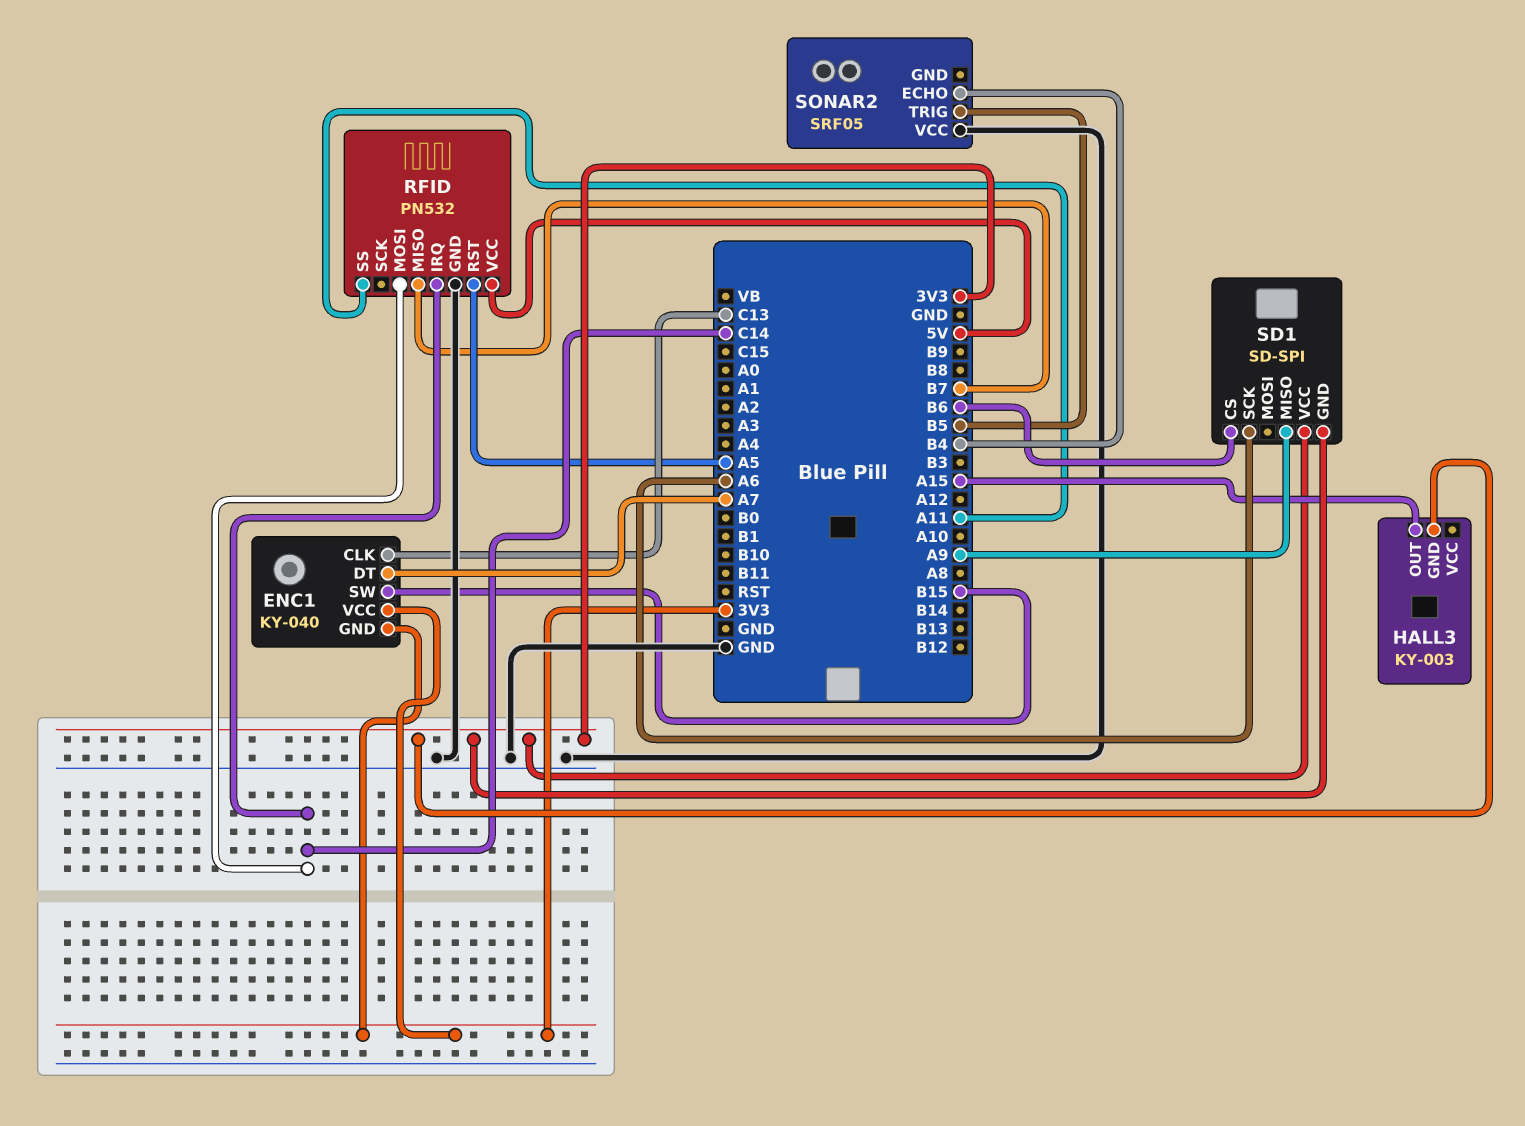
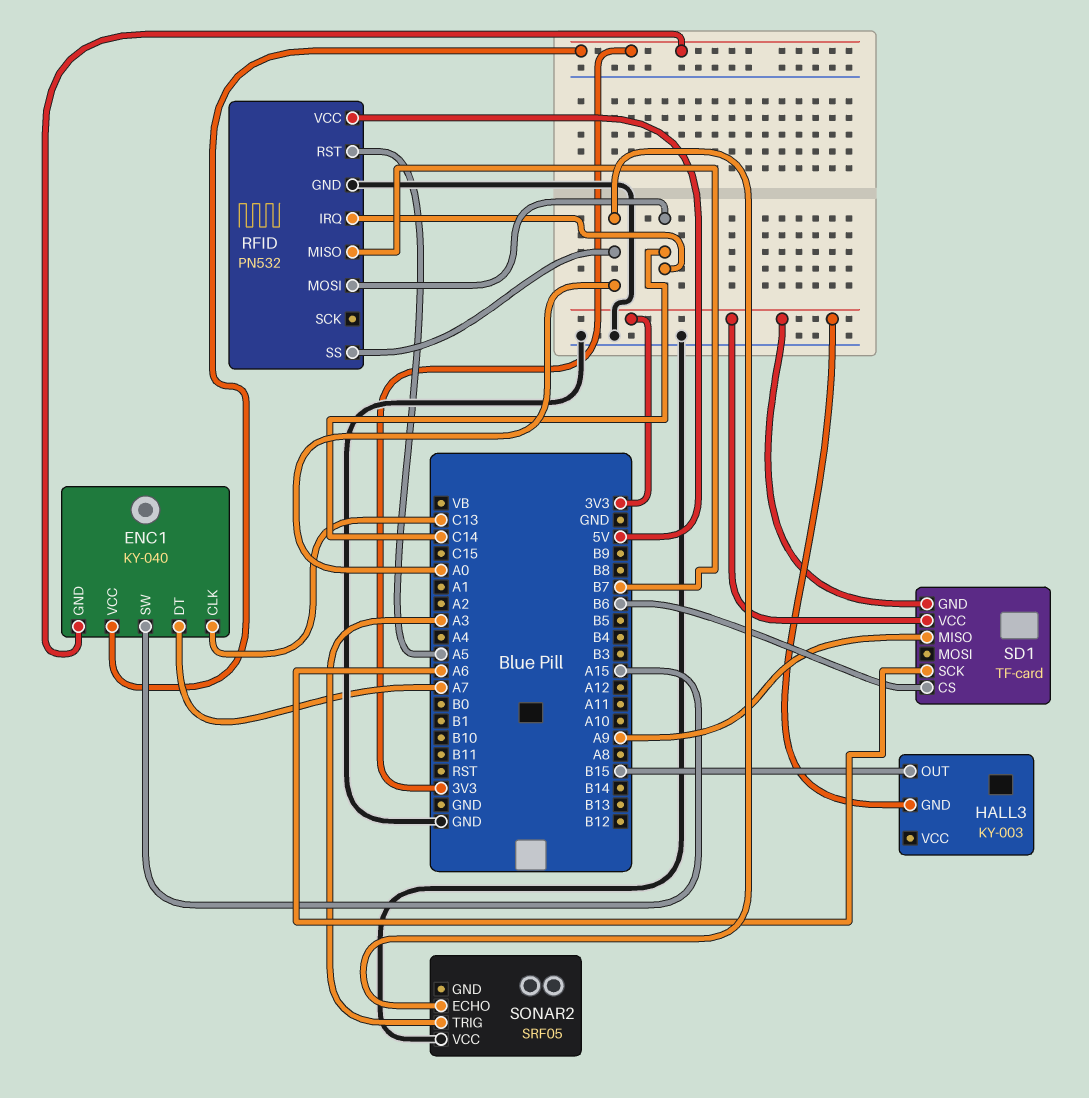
ENC1 pin SW: B15 -> A15
HALL3 pin OUT: A15 -> B15
RFID pin SS: A11 -> A0
SD1: SD-SPI -> TF-card
SONAR2 pin ECHO: B4 -> A0
SONAR2 pin TRIG: B5 -> A3

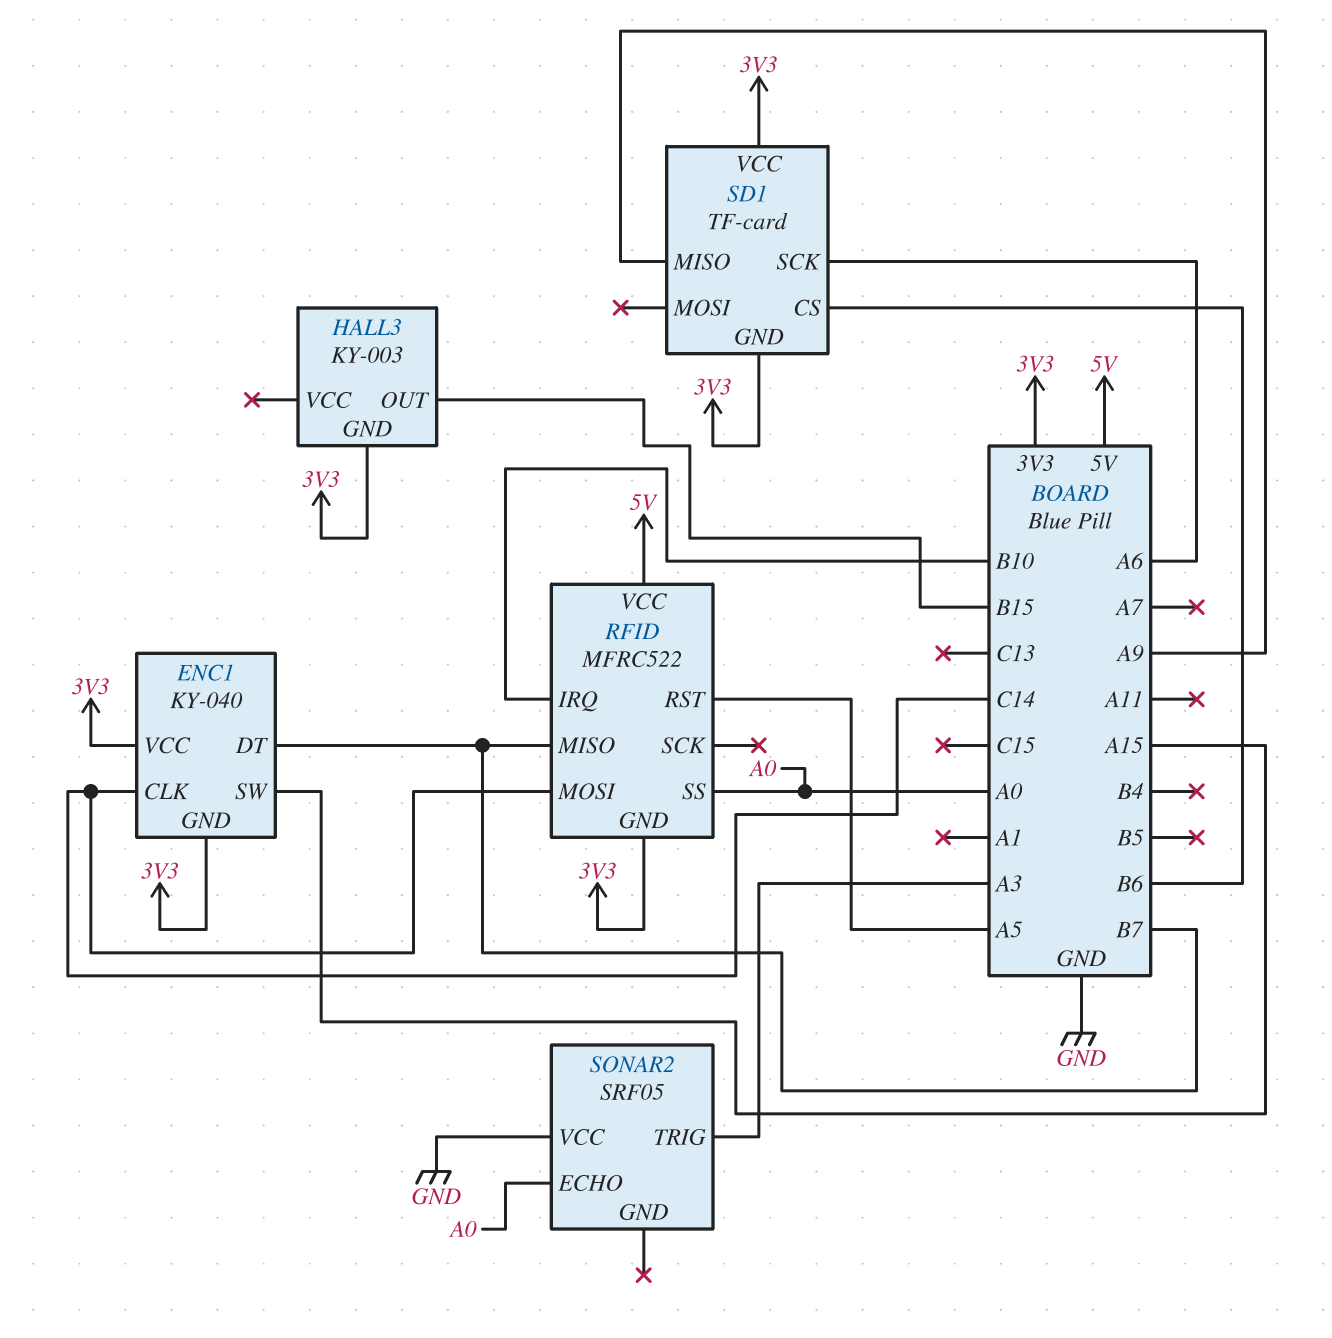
ENC1 pin CLK: C13 -> C14
ENC1 pin DT: A7 -> B7
RFID: PN532 -> MFRC522
RFID pin GND: GND -> 3V3
RFID pin IRQ: C14 -> B10

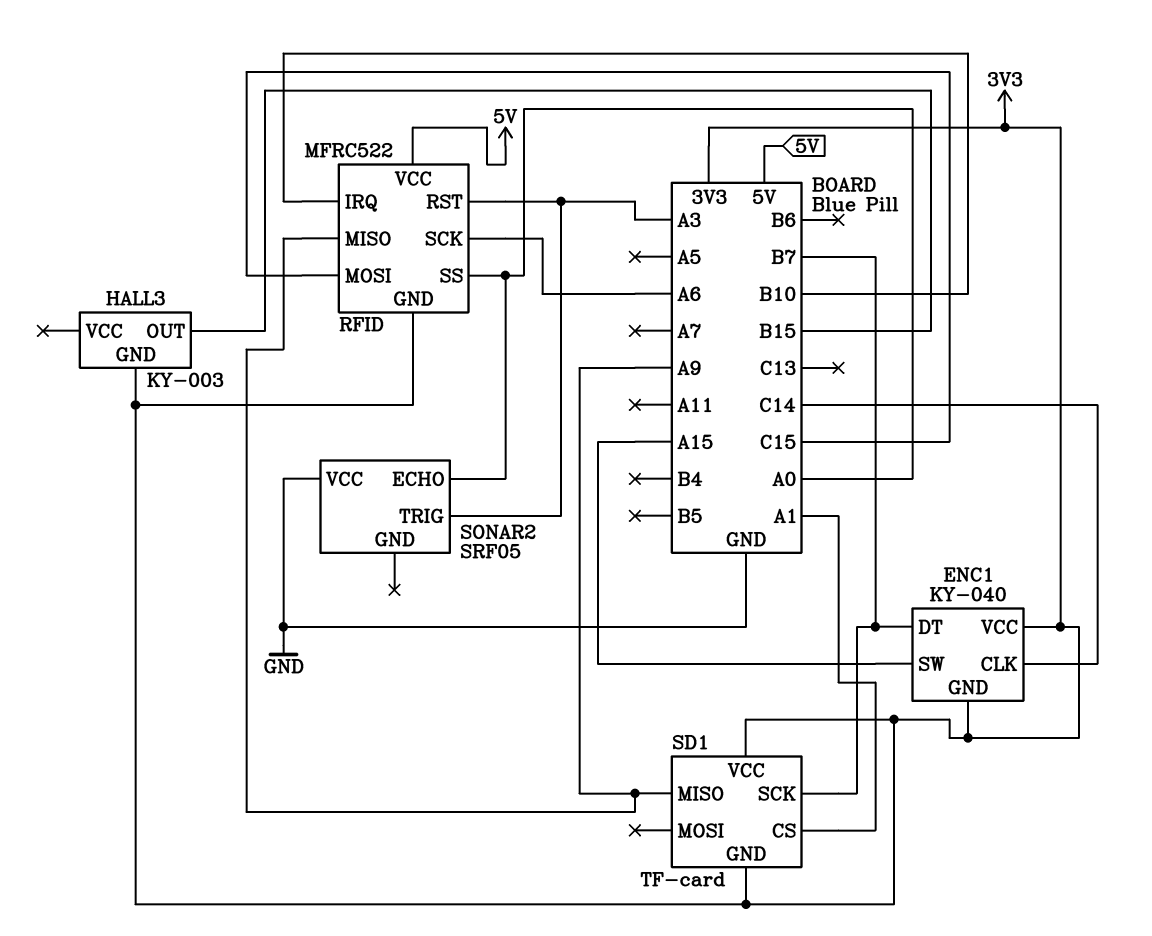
RFID pin MISO: B7 -> A9
RFID pin MOSI: C14 -> C15
RFID pin RST: A5 -> A3
RFID pin SCK: none -> A6
SD1 pin CS: B6 -> A1
SD1 pin SCK: A6 -> B7

